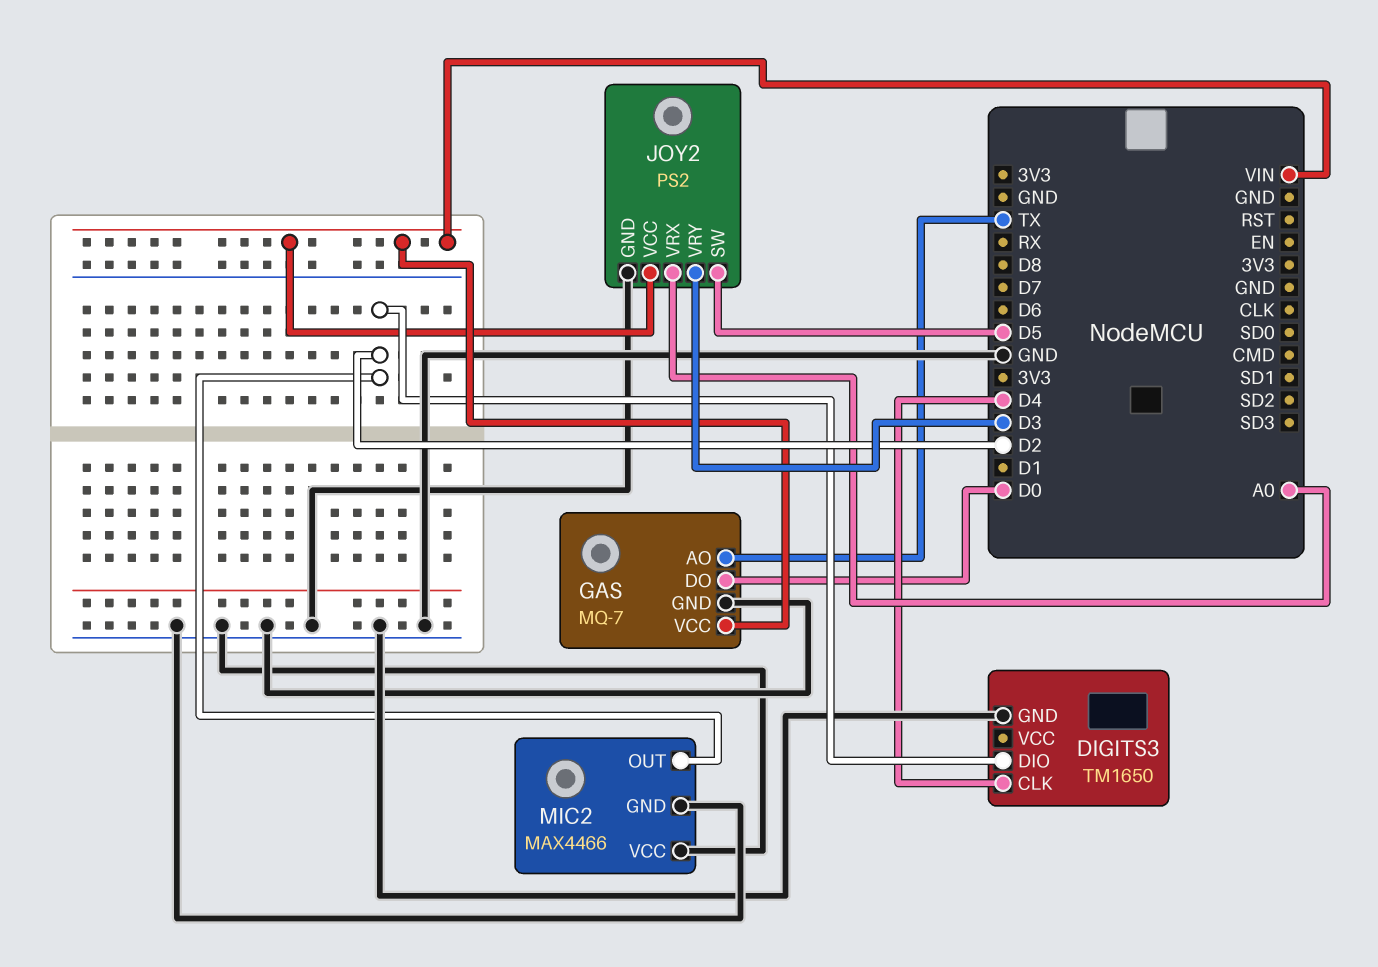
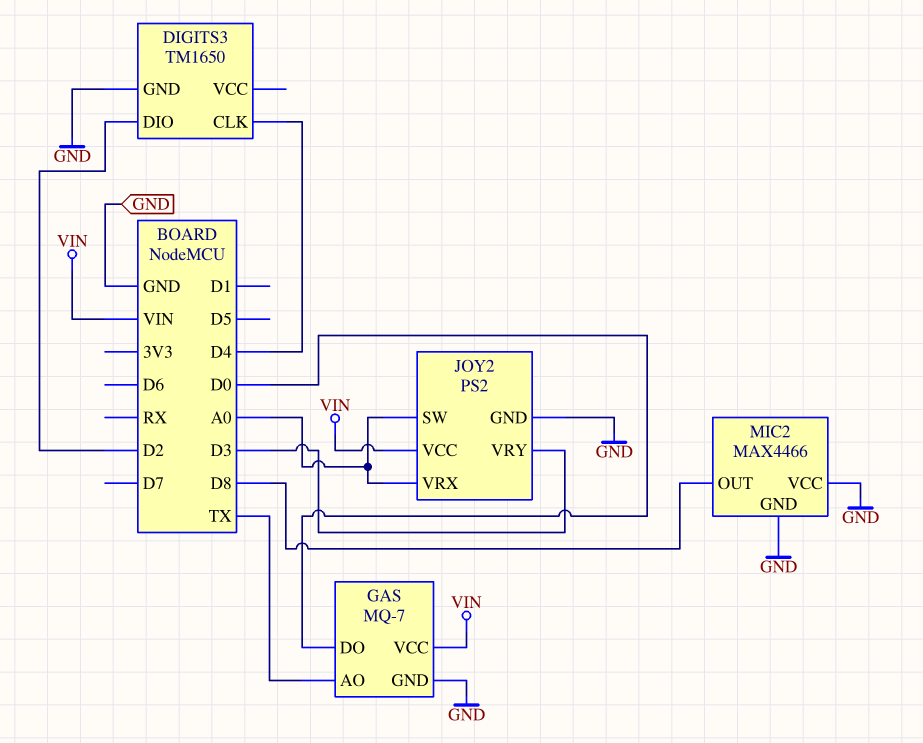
JOY2 pin SW: D5 -> A0
MIC2 pin OUT: D2 -> D8

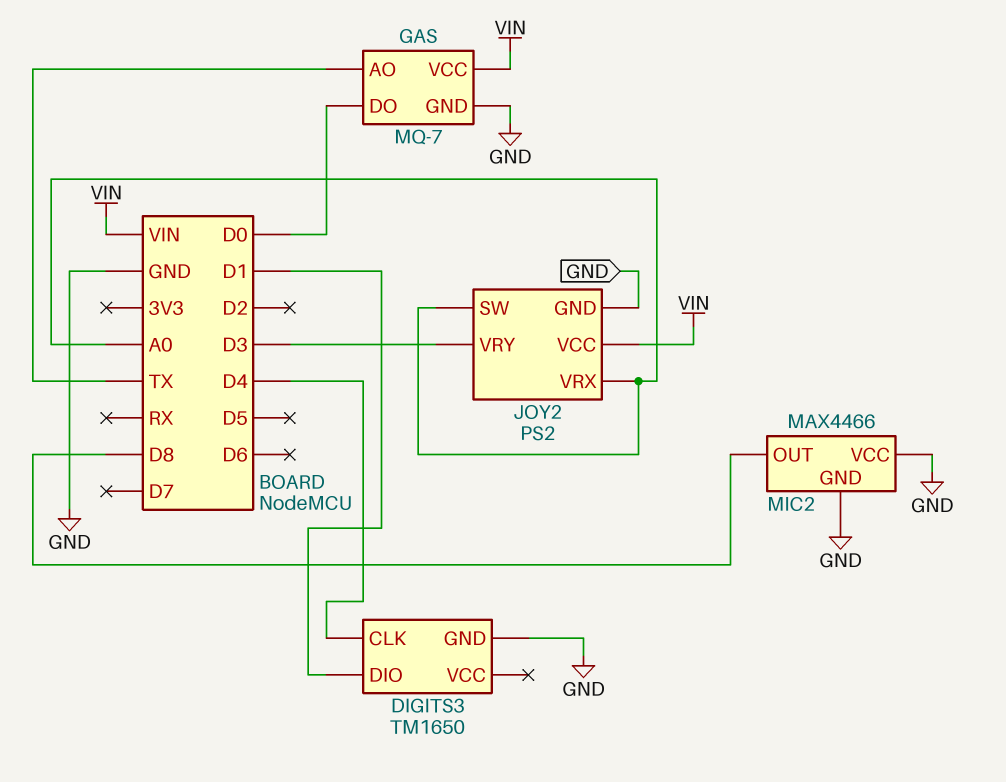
DIGITS3 pin DIO: D2 -> D1

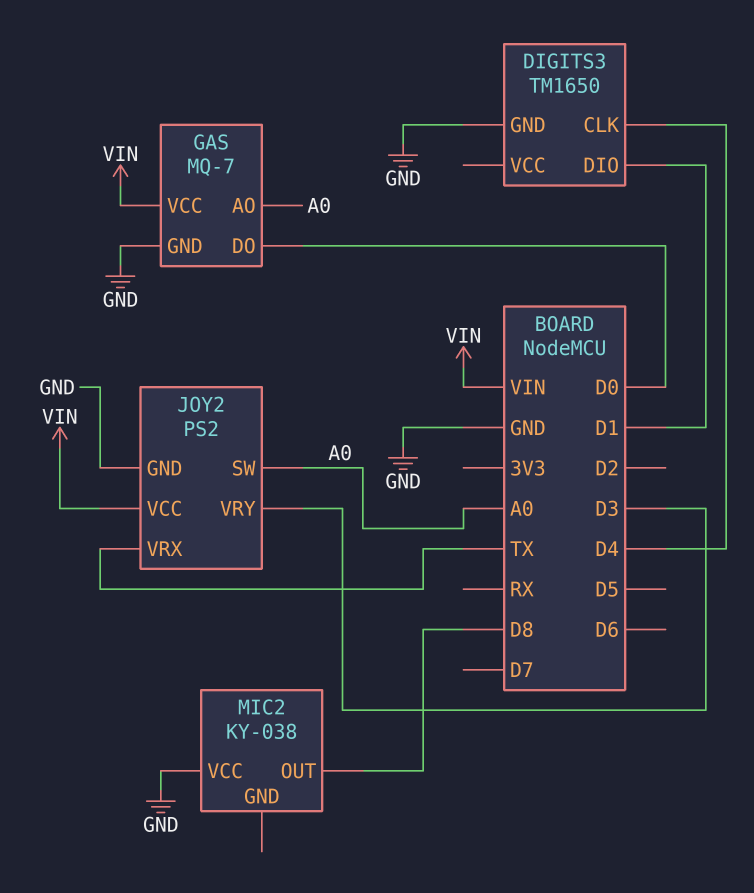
GAS pin AO: TX -> A0
JOY2 pin VRX: A0 -> TX
MIC2: MAX4466 -> KY-038
MIC2 pin GND: GND -> none

